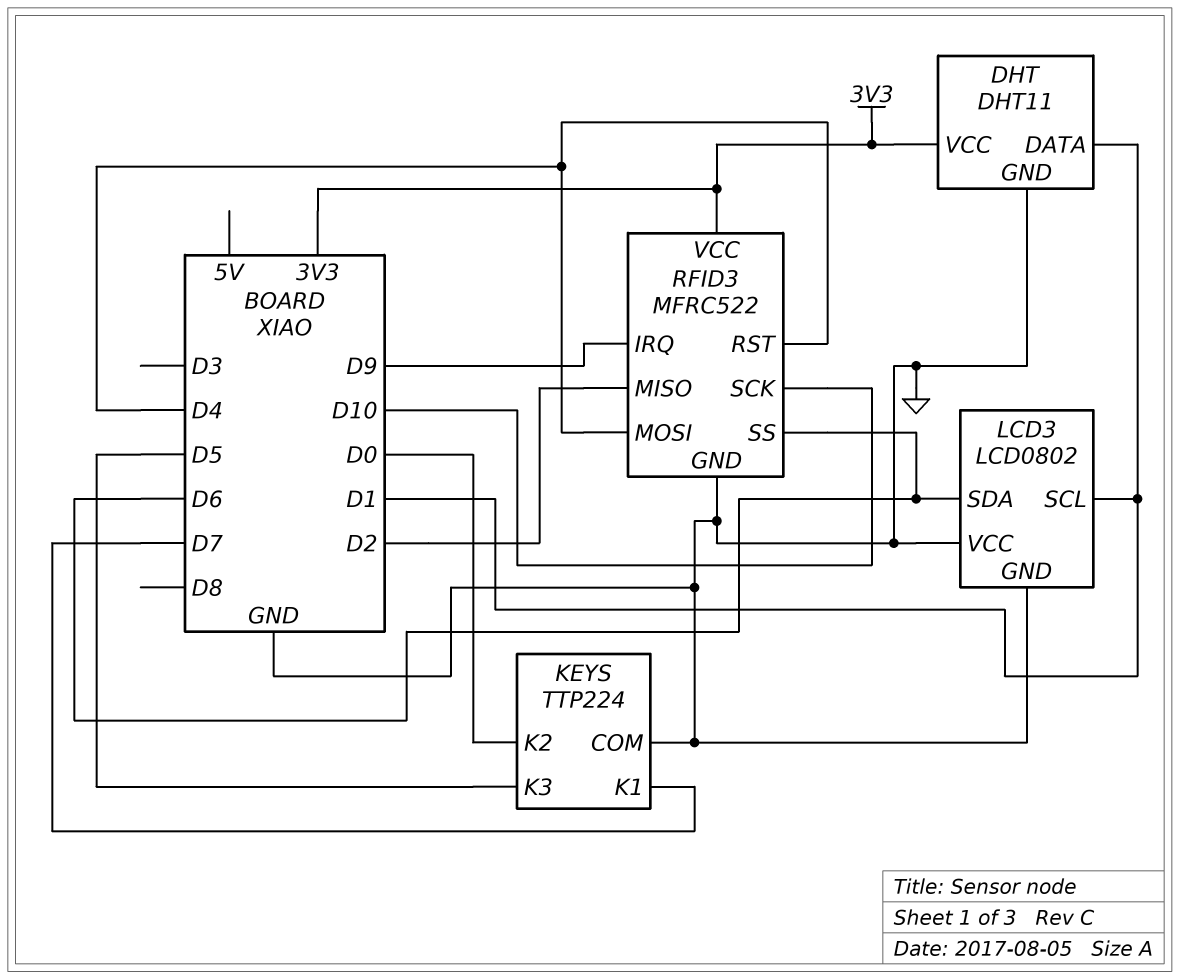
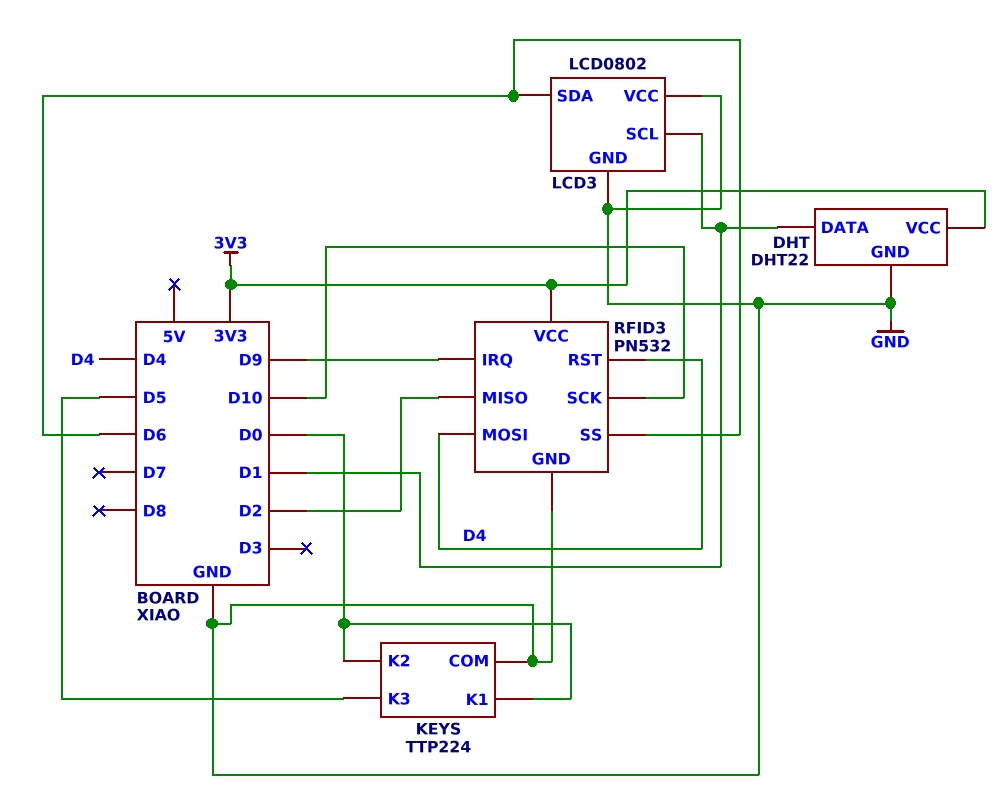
DHT: DHT11 -> DHT22
KEYS pin K1: D7 -> D0
RFID3: MFRC522 -> PN532

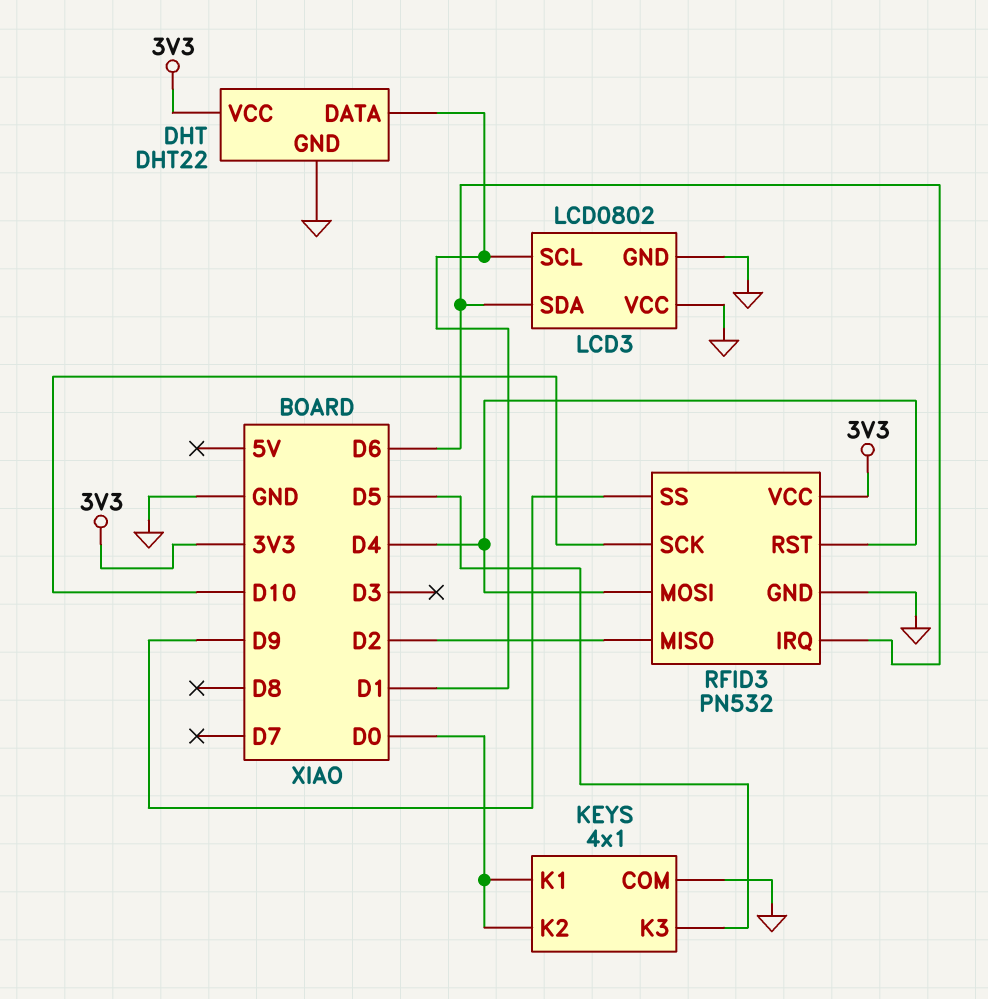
KEYS: TTP224 -> 4x1
RFID3 pin IRQ: D9 -> D6
RFID3 pin SS: D6 -> D9

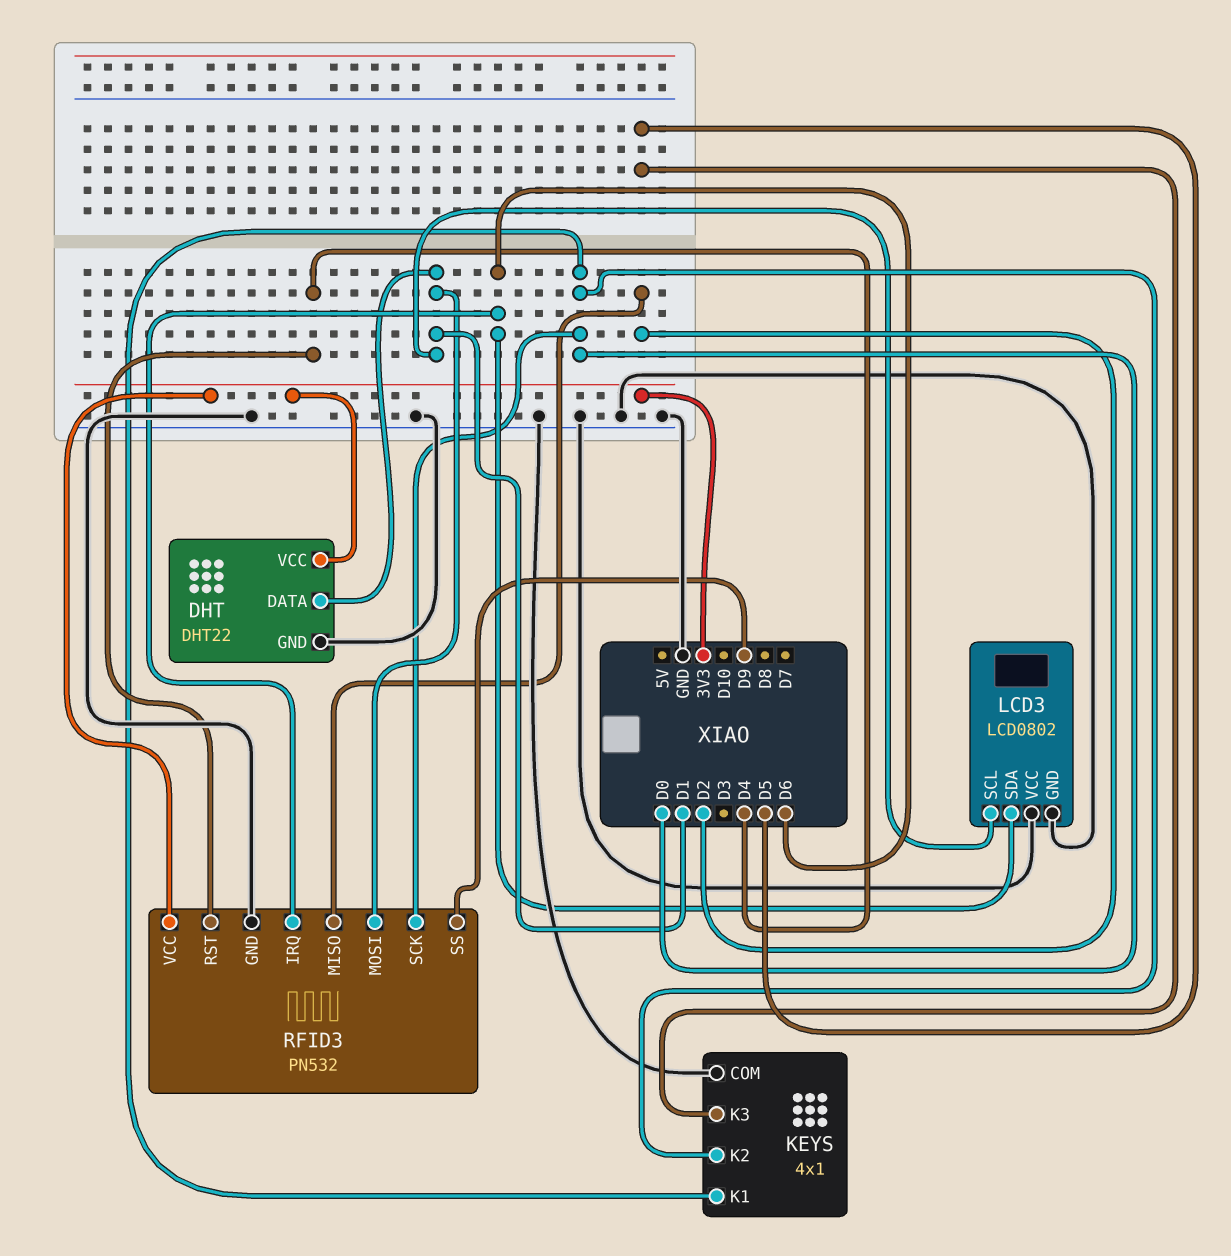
RFID3 pin MOSI: D4 -> D1
RFID3 pin SCK: D10 -> D0

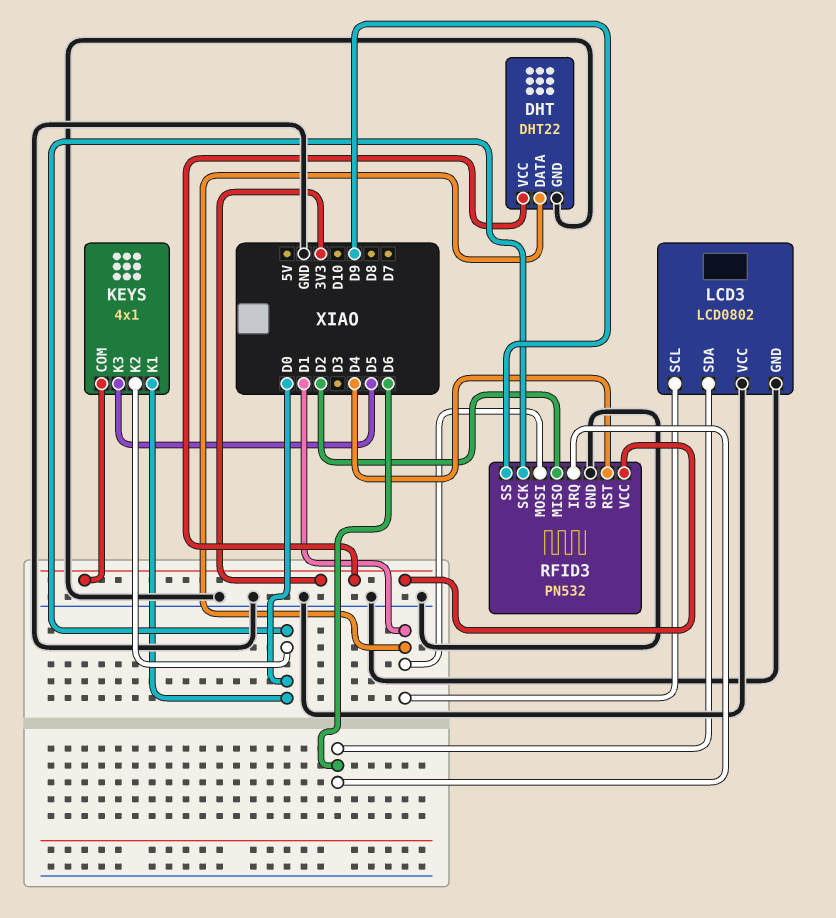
KEYS pin COM: GND -> 3V3

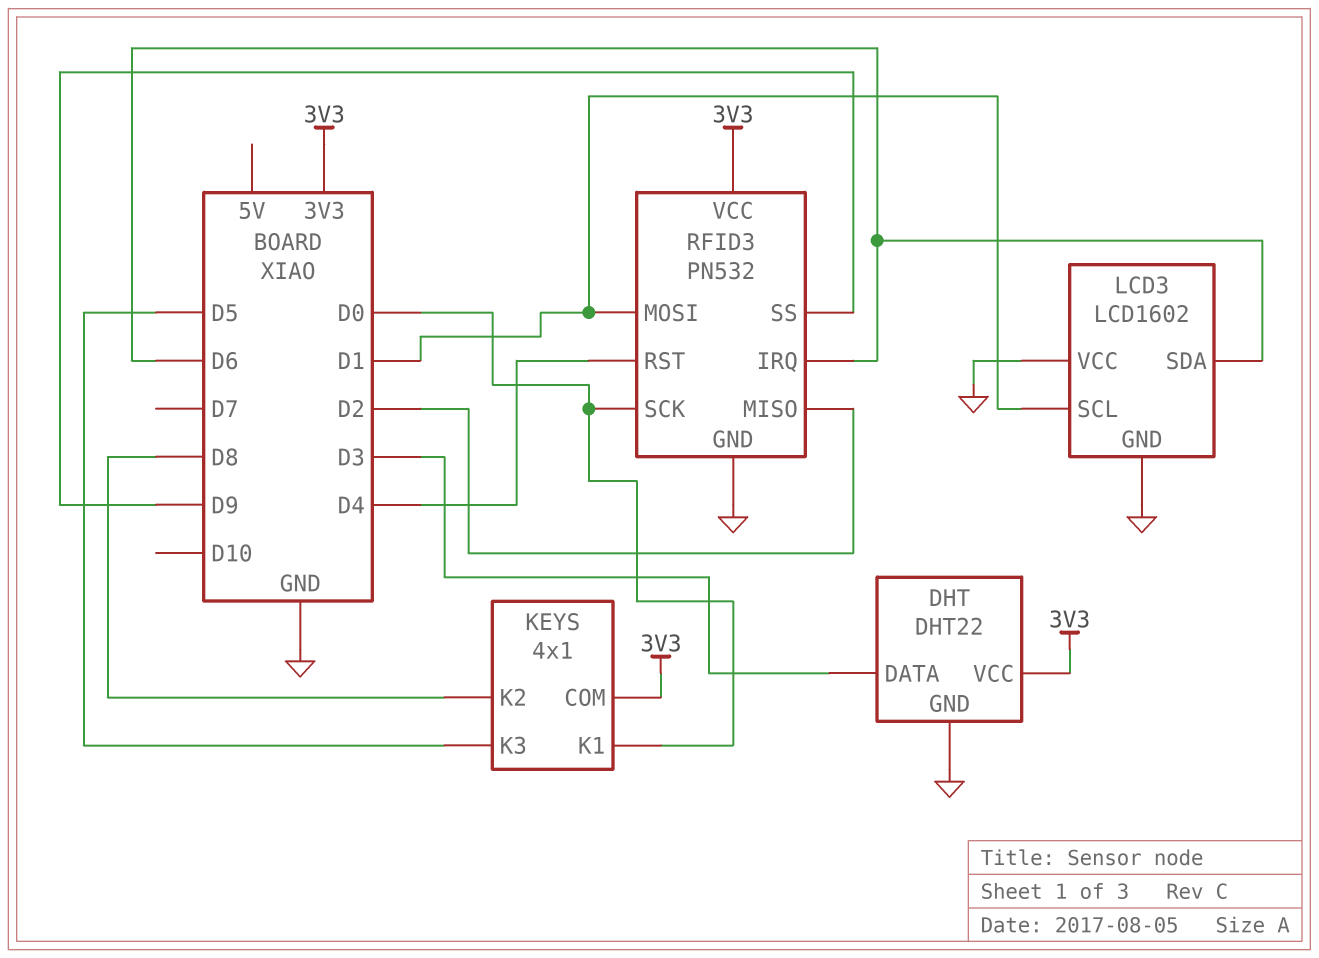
DHT pin DATA: D1 -> D3
KEYS pin K2: D0 -> D8
LCD3: LCD0802 -> LCD1602

